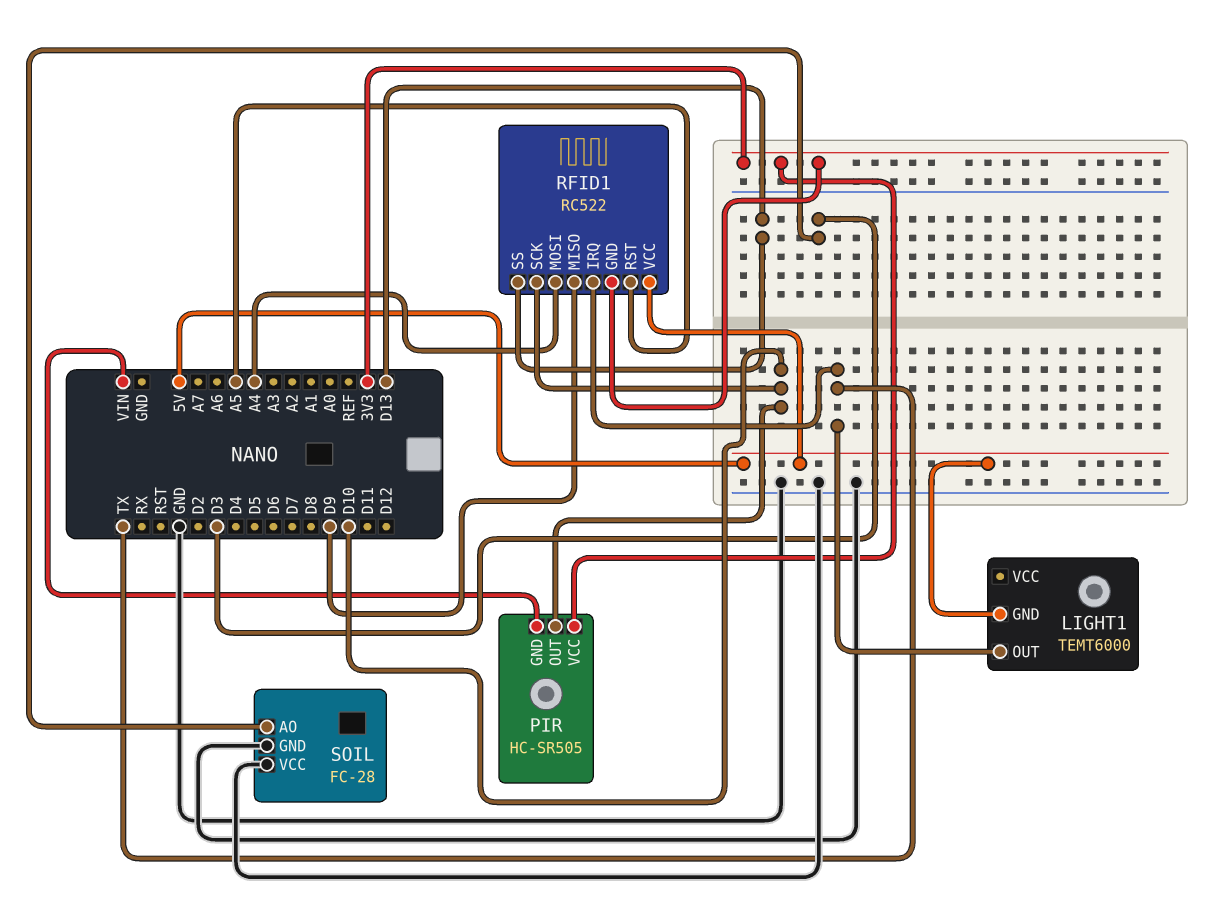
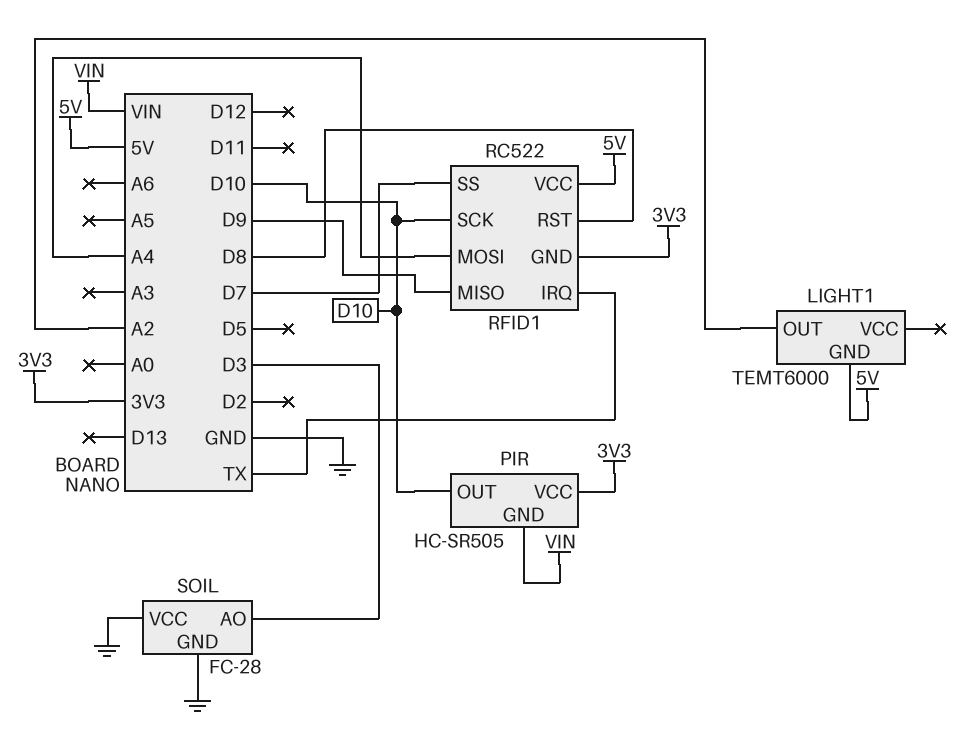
LIGHT1 pin OUT: TX -> A2
RFID1 pin RST: A5 -> D8
RFID1 pin SS: D13 -> D7

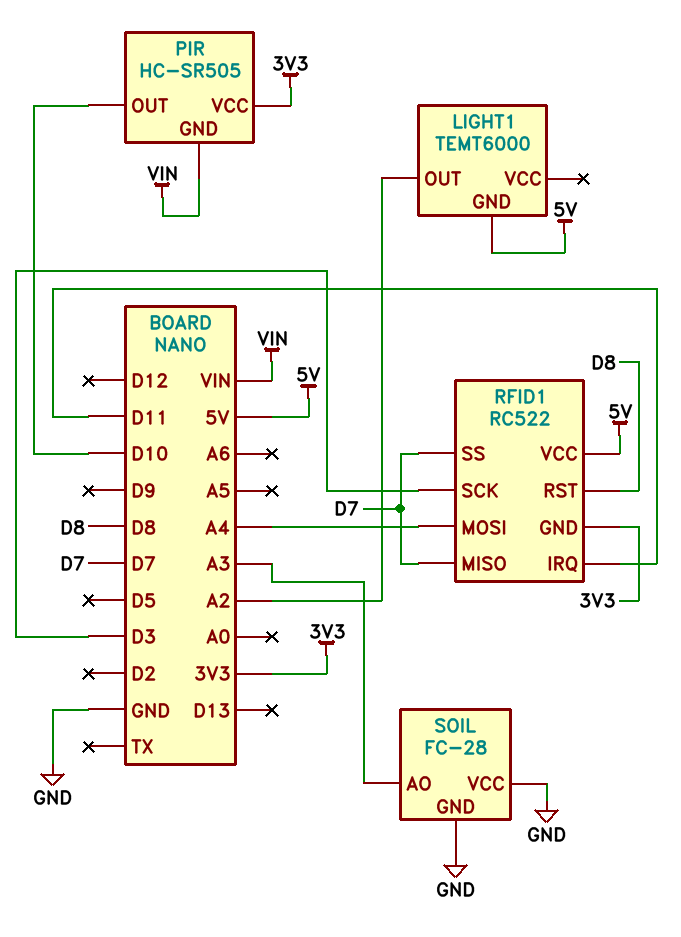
RFID1 pin IRQ: TX -> D11
RFID1 pin MISO: D9 -> D7
RFID1 pin SCK: D10 -> D3
SOIL pin AO: D3 -> A3

